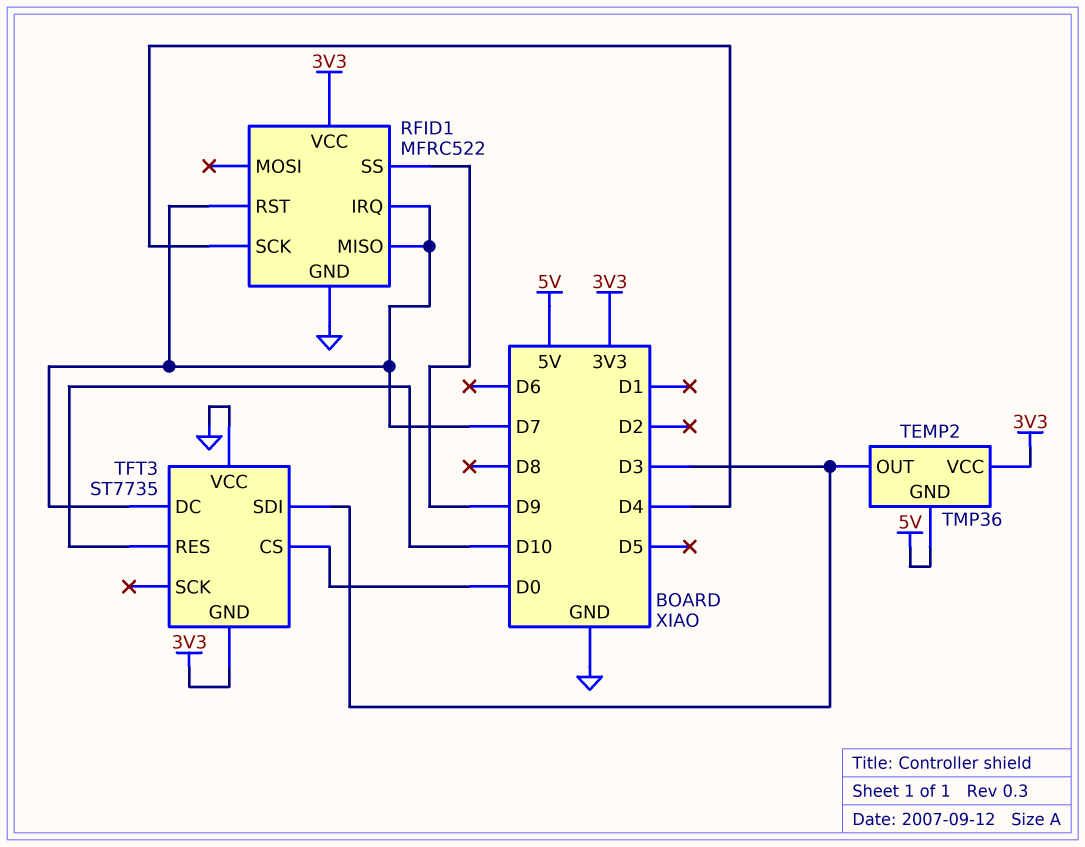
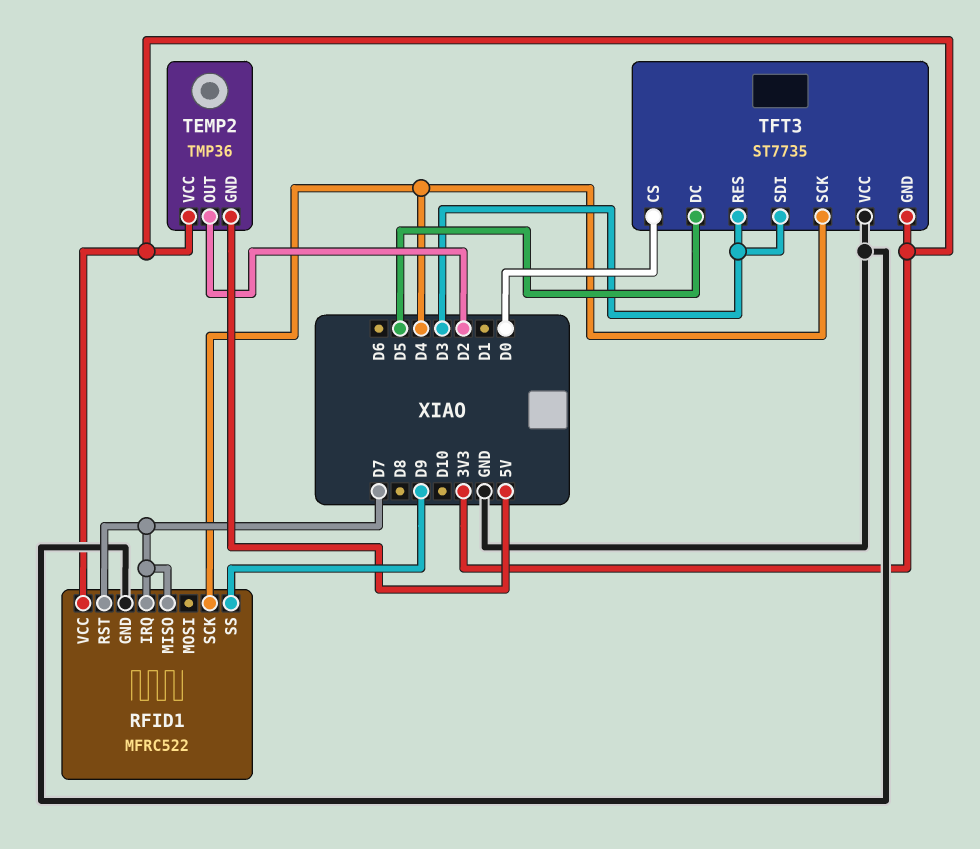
TEMP2 pin OUT: D3 -> D2
TFT3 pin DC: D7 -> D5
TFT3 pin RES: D10 -> D3
TFT3 pin SCK: none -> D4

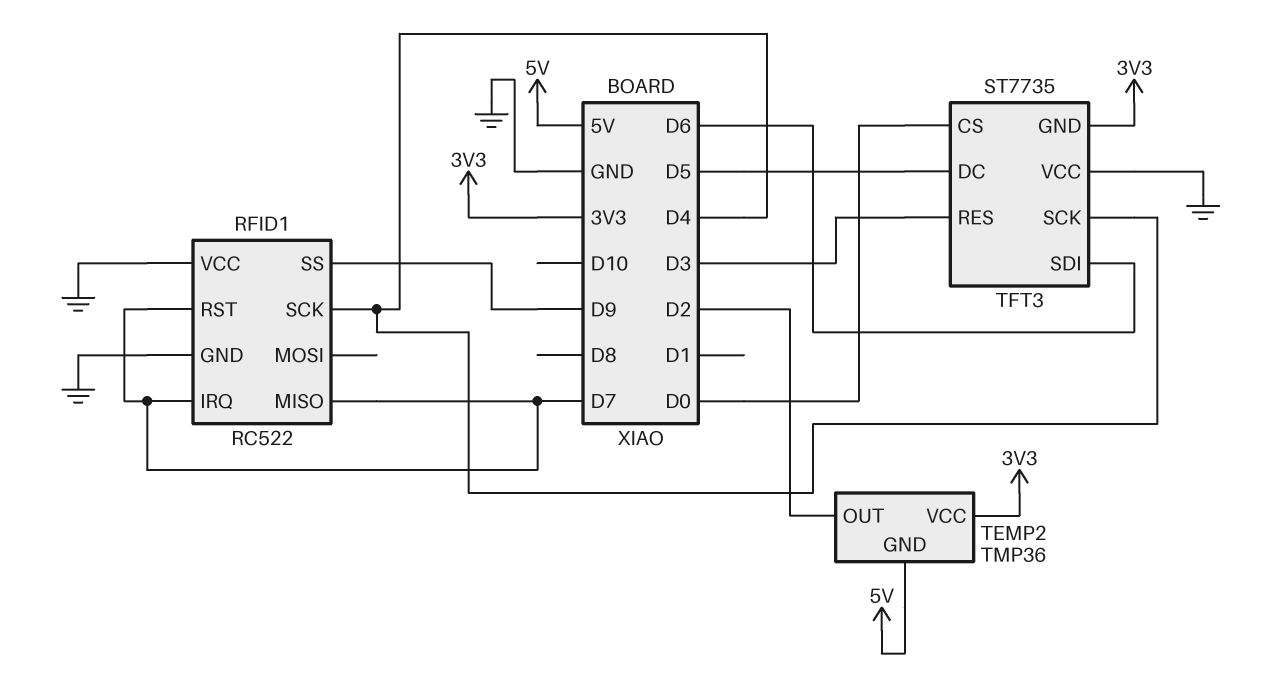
RFID1: MFRC522 -> RC522
RFID1 pin VCC: 3V3 -> GND
TFT3 pin SDI: D3 -> D6

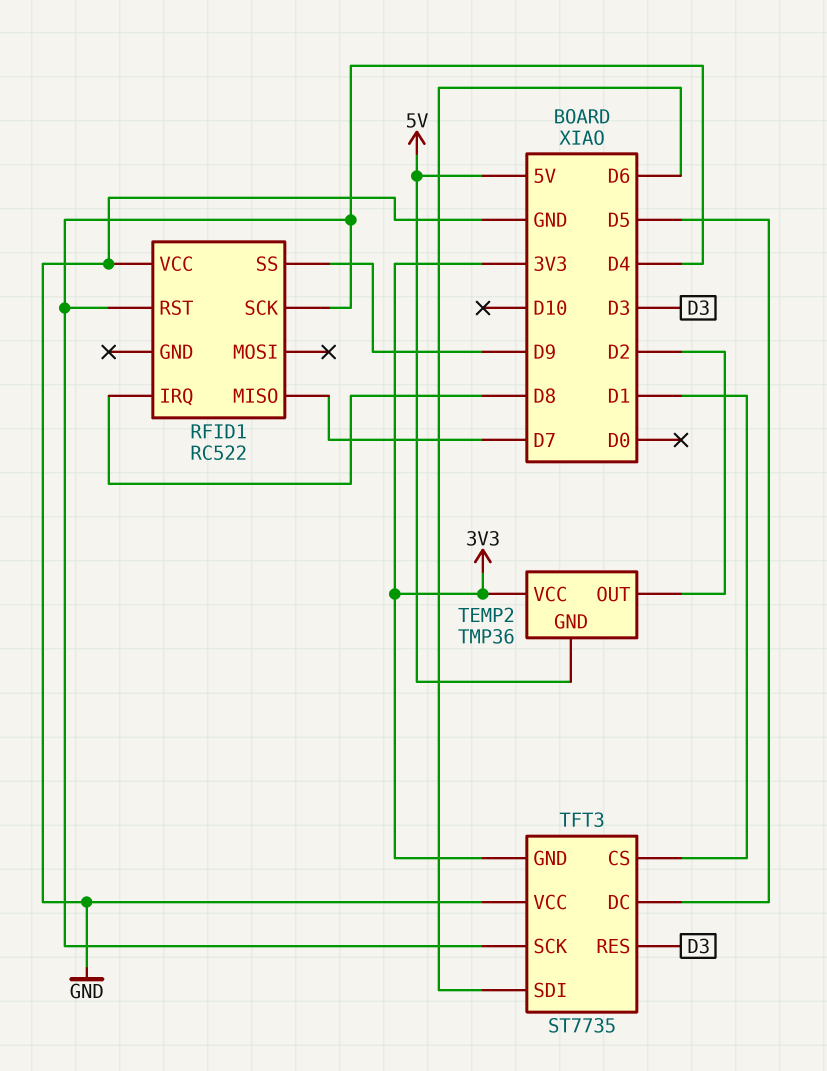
RFID1 pin GND: GND -> none
RFID1 pin IRQ: D7 -> D8
RFID1 pin RST: D7 -> D4
TFT3 pin CS: D0 -> D1

